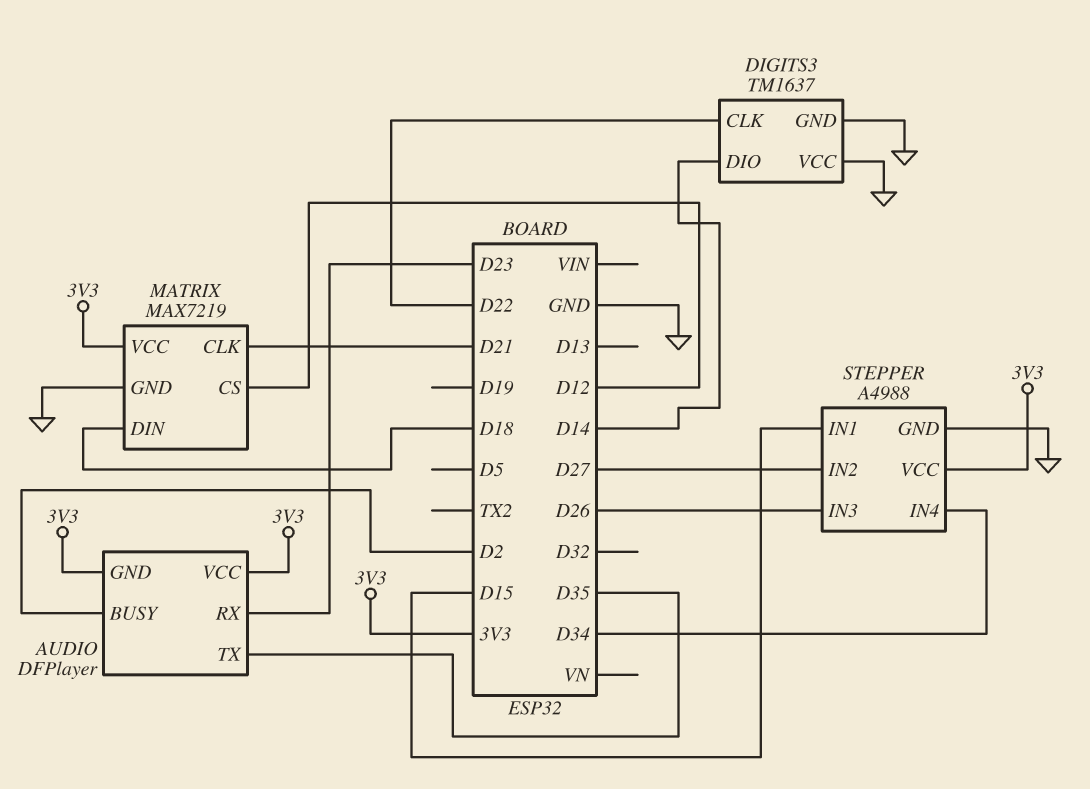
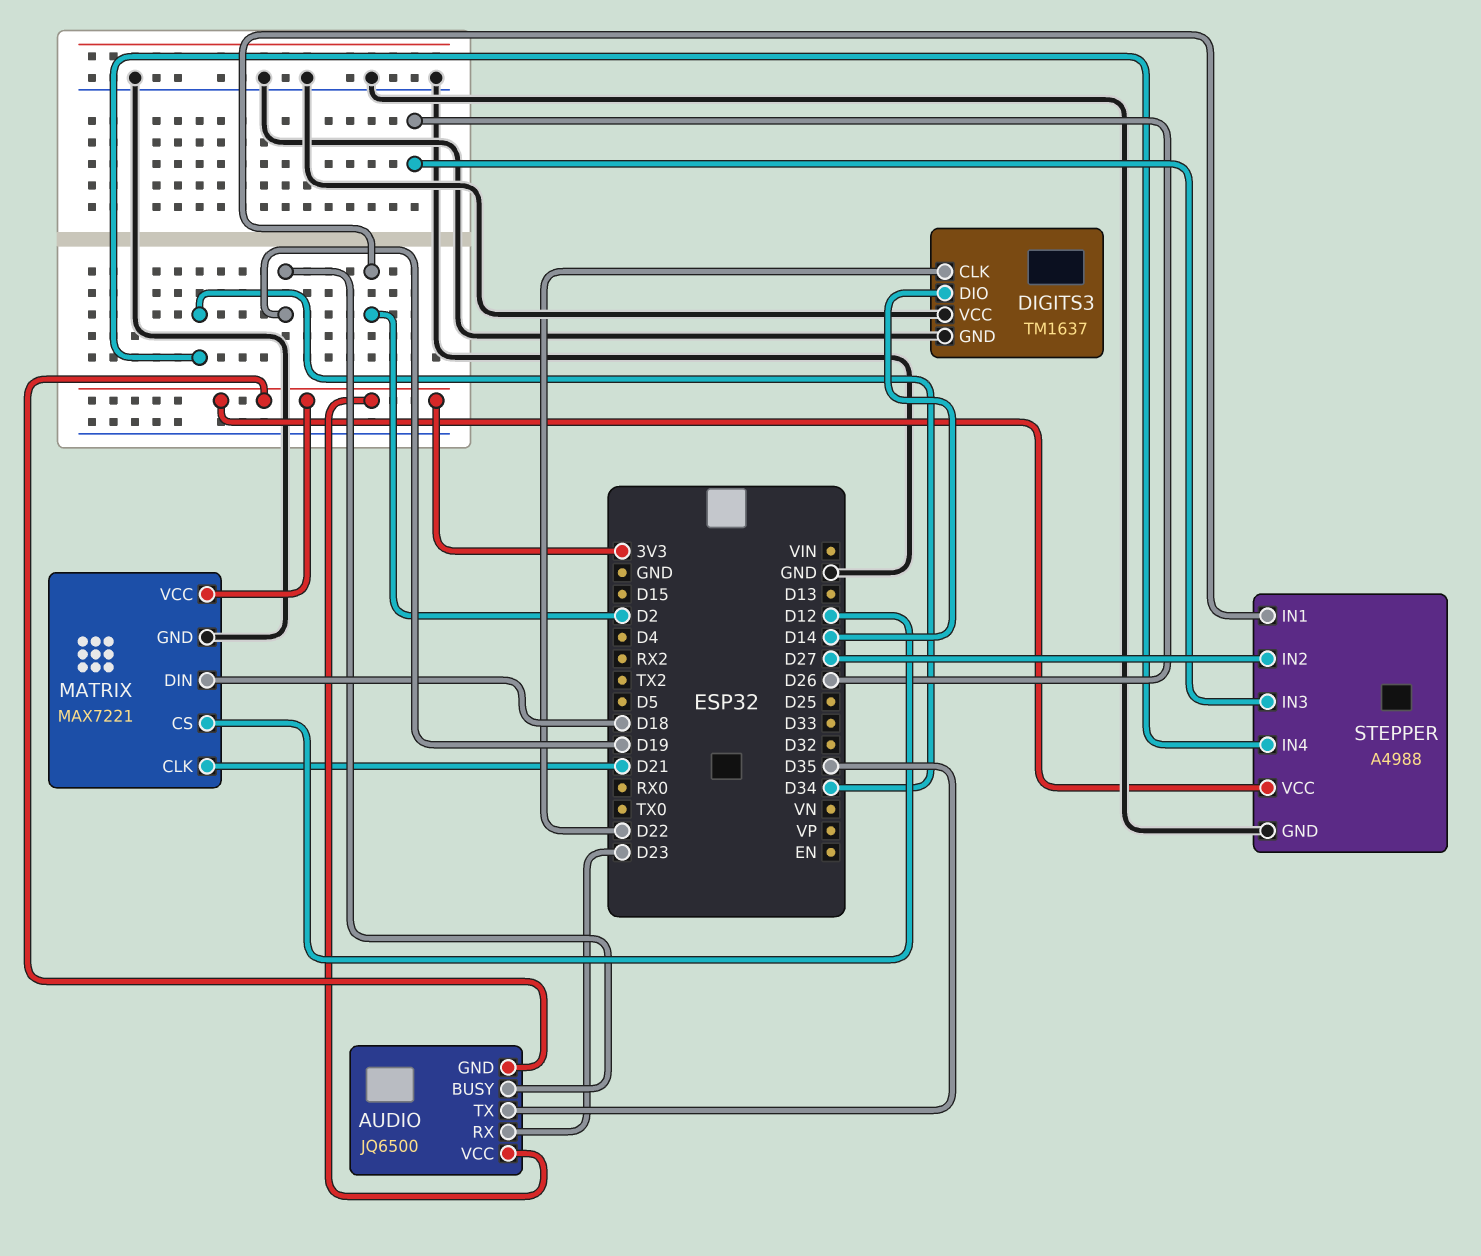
AUDIO: DFPlayer -> JQ6500
AUDIO pin BUSY: D2 -> D19
MATRIX: MAX7219 -> MAX7221
STEPPER pin IN1: D15 -> D2

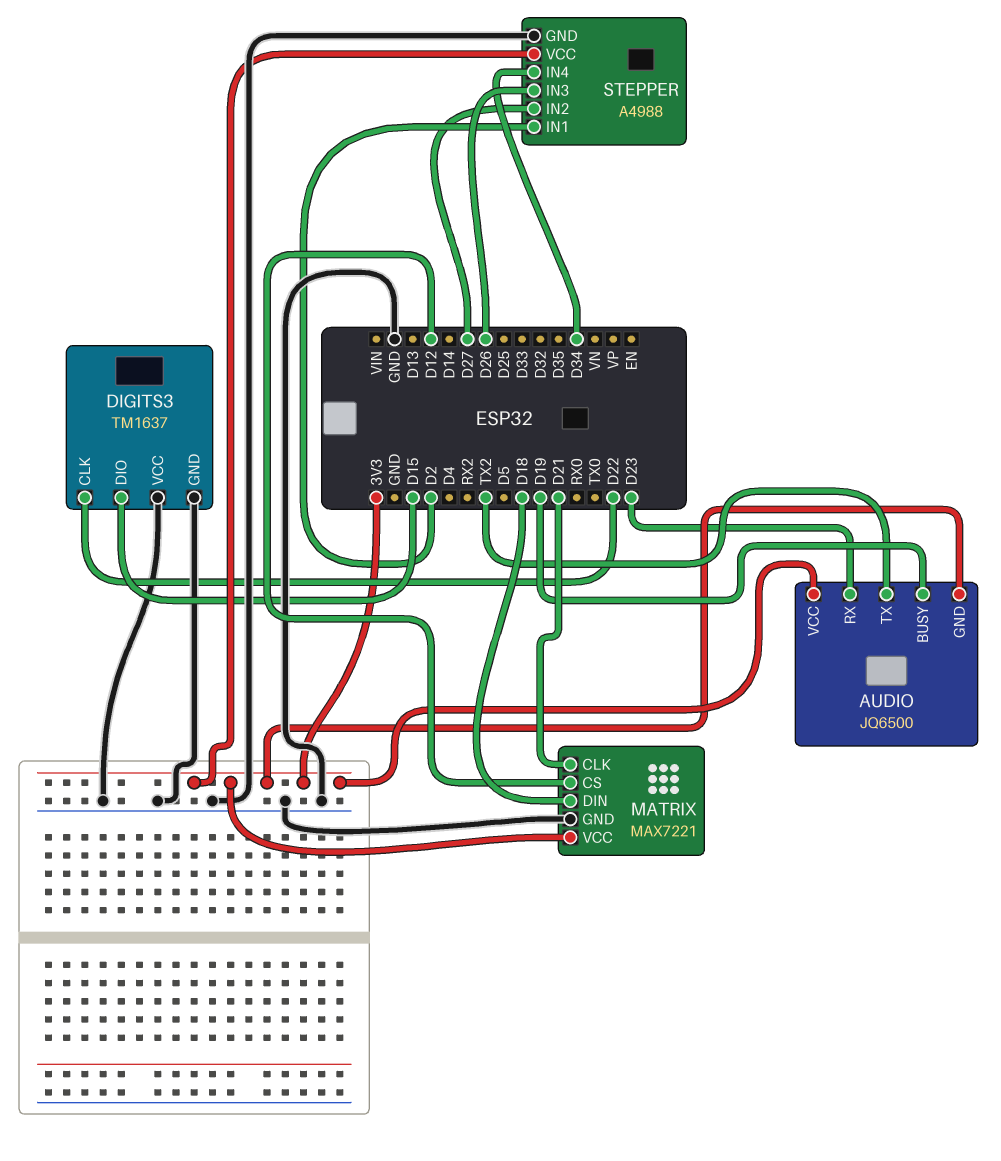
AUDIO pin TX: D35 -> TX2
DIGITS3 pin DIO: D14 -> D15

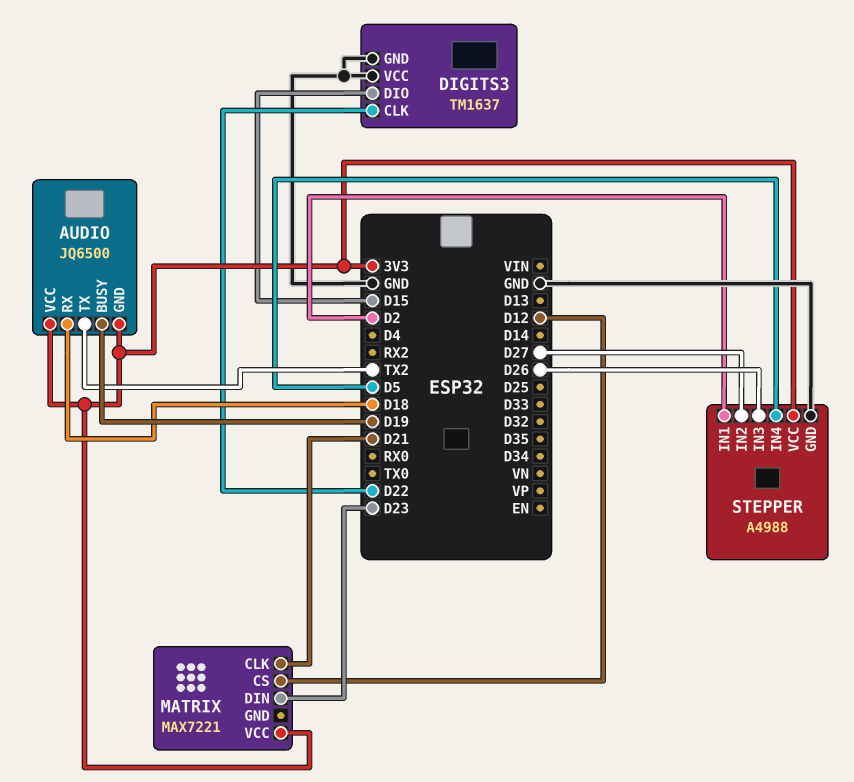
AUDIO pin RX: D23 -> D18
MATRIX pin DIN: D18 -> D23
MATRIX pin GND: GND -> none
STEPPER pin IN4: D34 -> D5

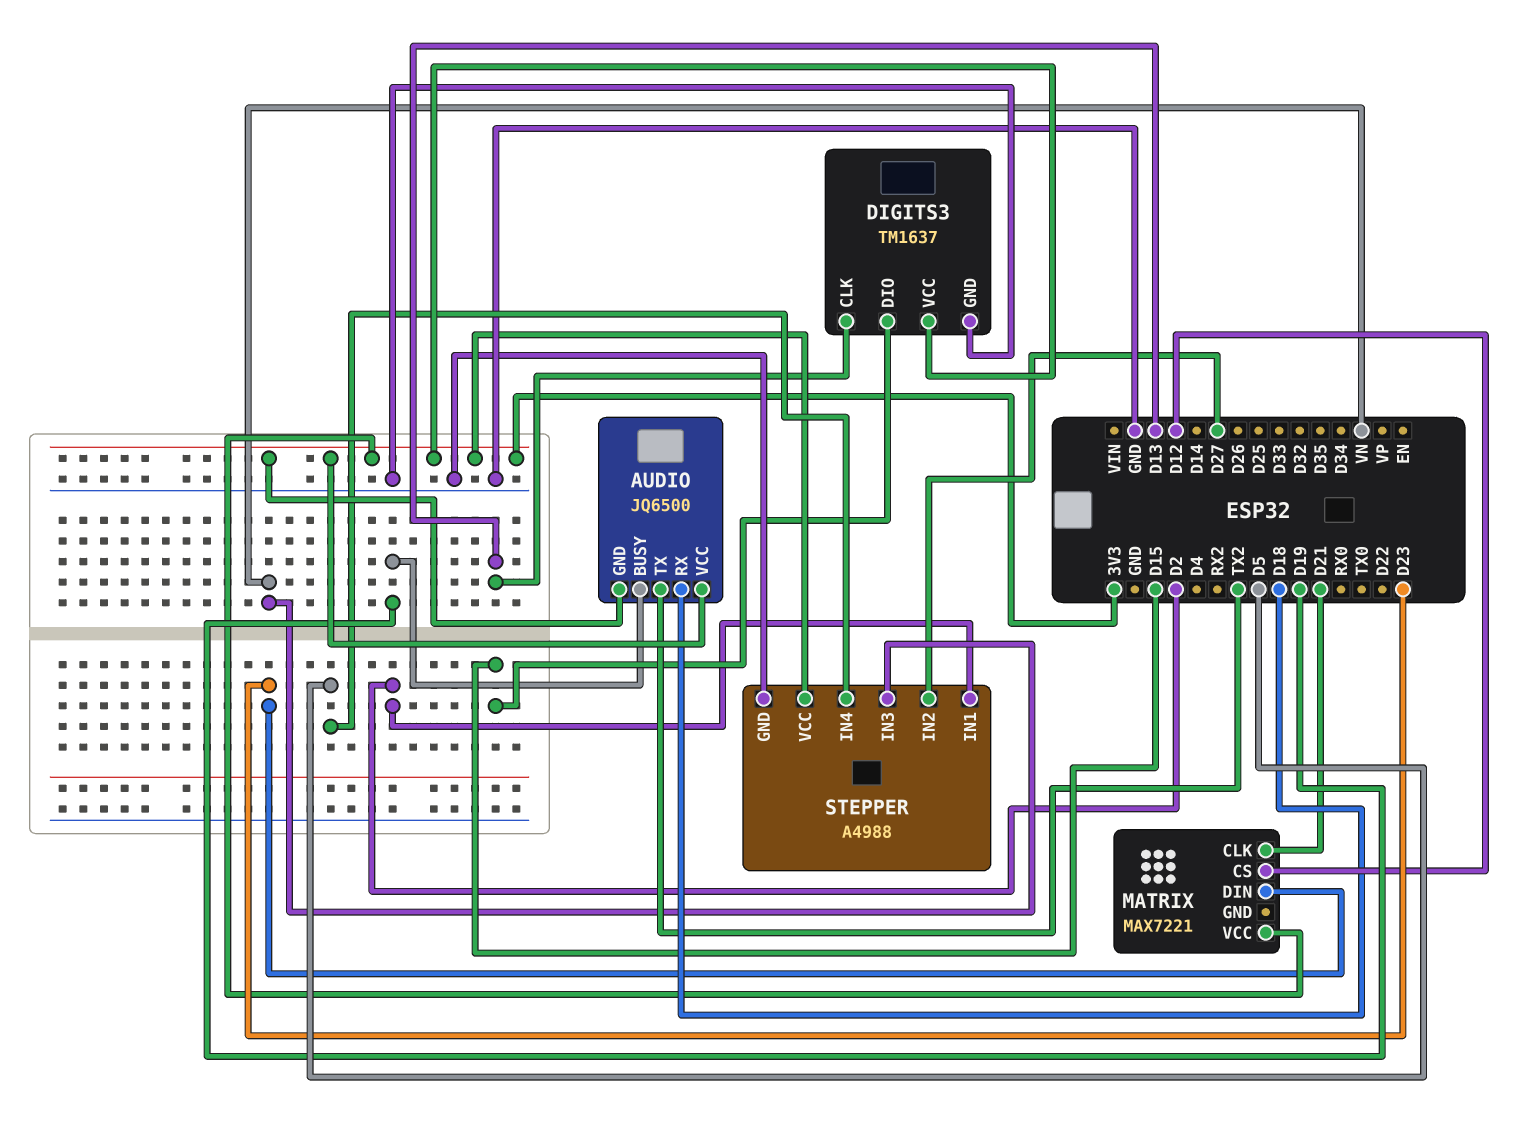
DIGITS3 pin CLK: D22 -> D13
DIGITS3 pin VCC: GND -> 3V3
STEPPER pin IN3: D26 -> VN

